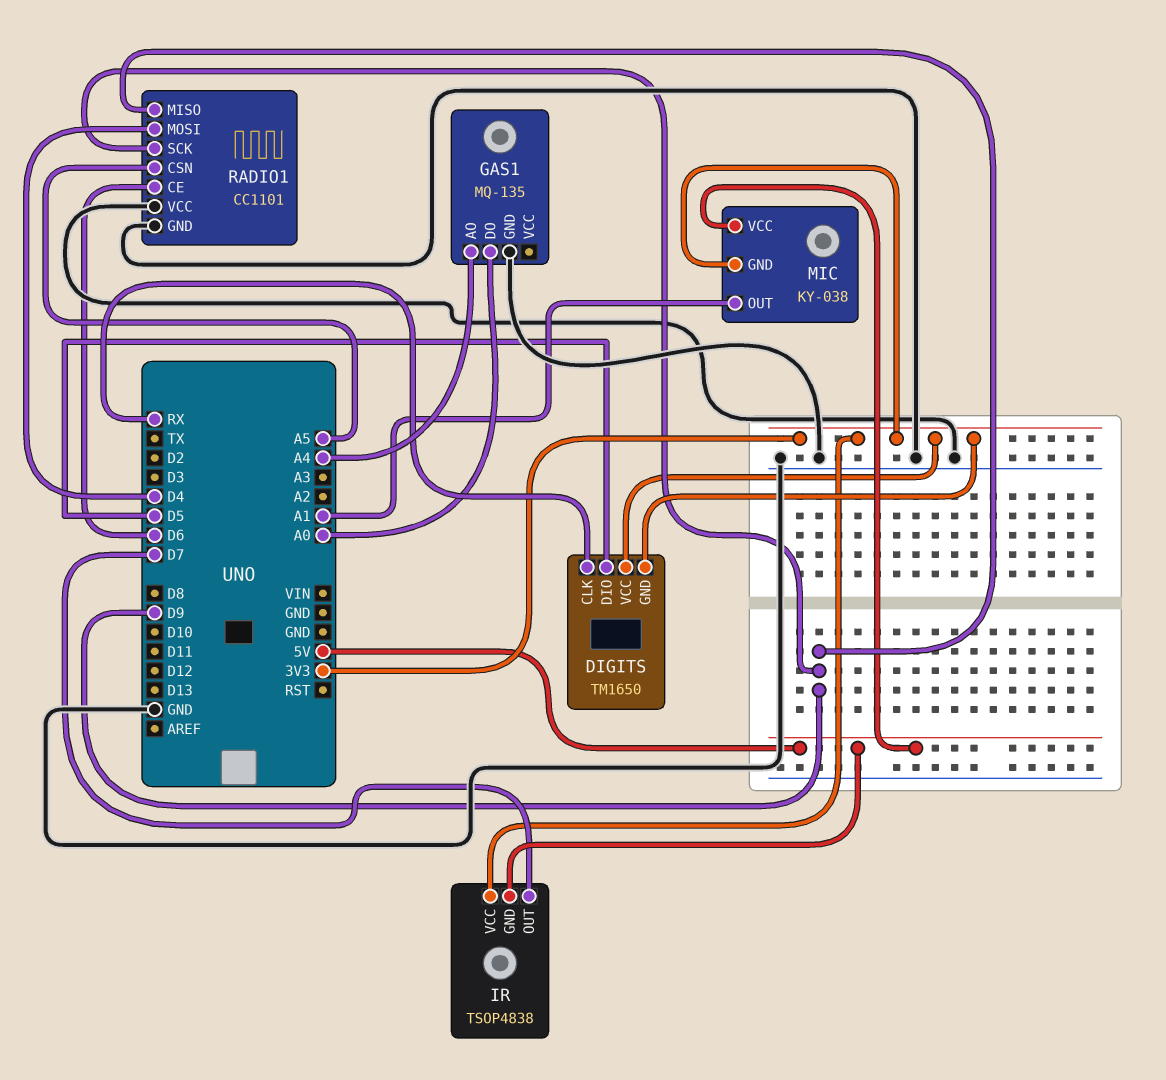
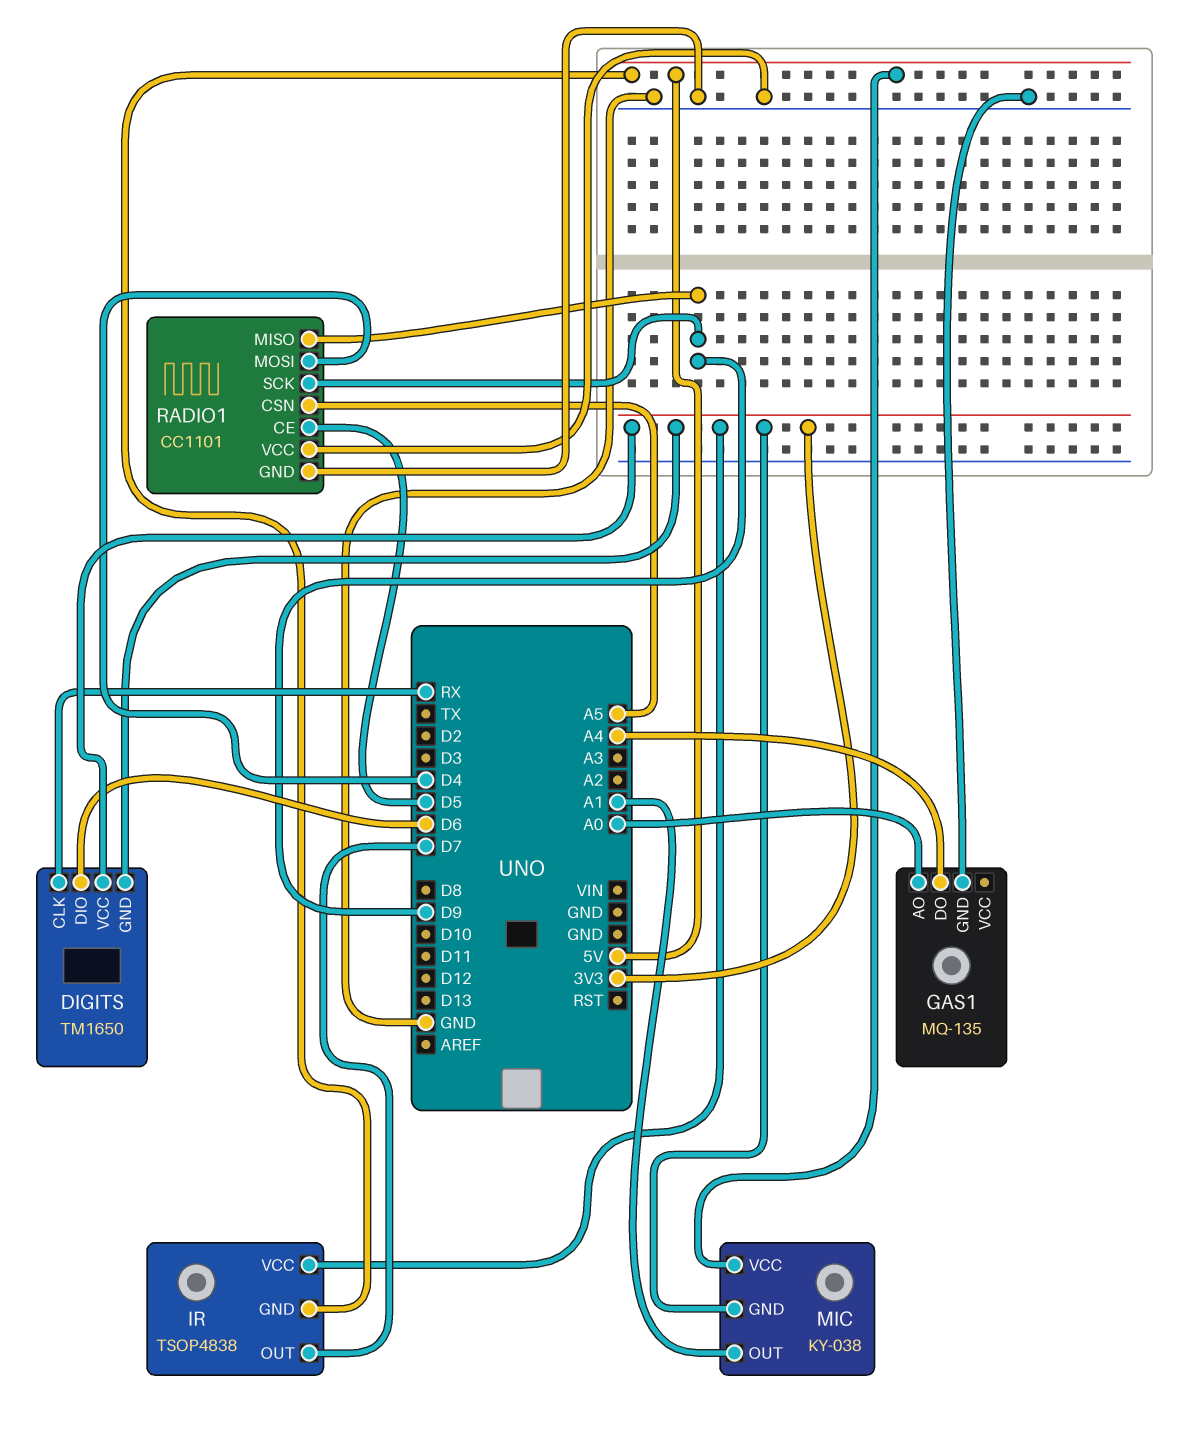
DIGITS pin DIO: D5 -> D6
GAS1 pin AO: A4 -> A0
GAS1 pin DO: A0 -> A4
RADIO1 pin CE: D6 -> D5

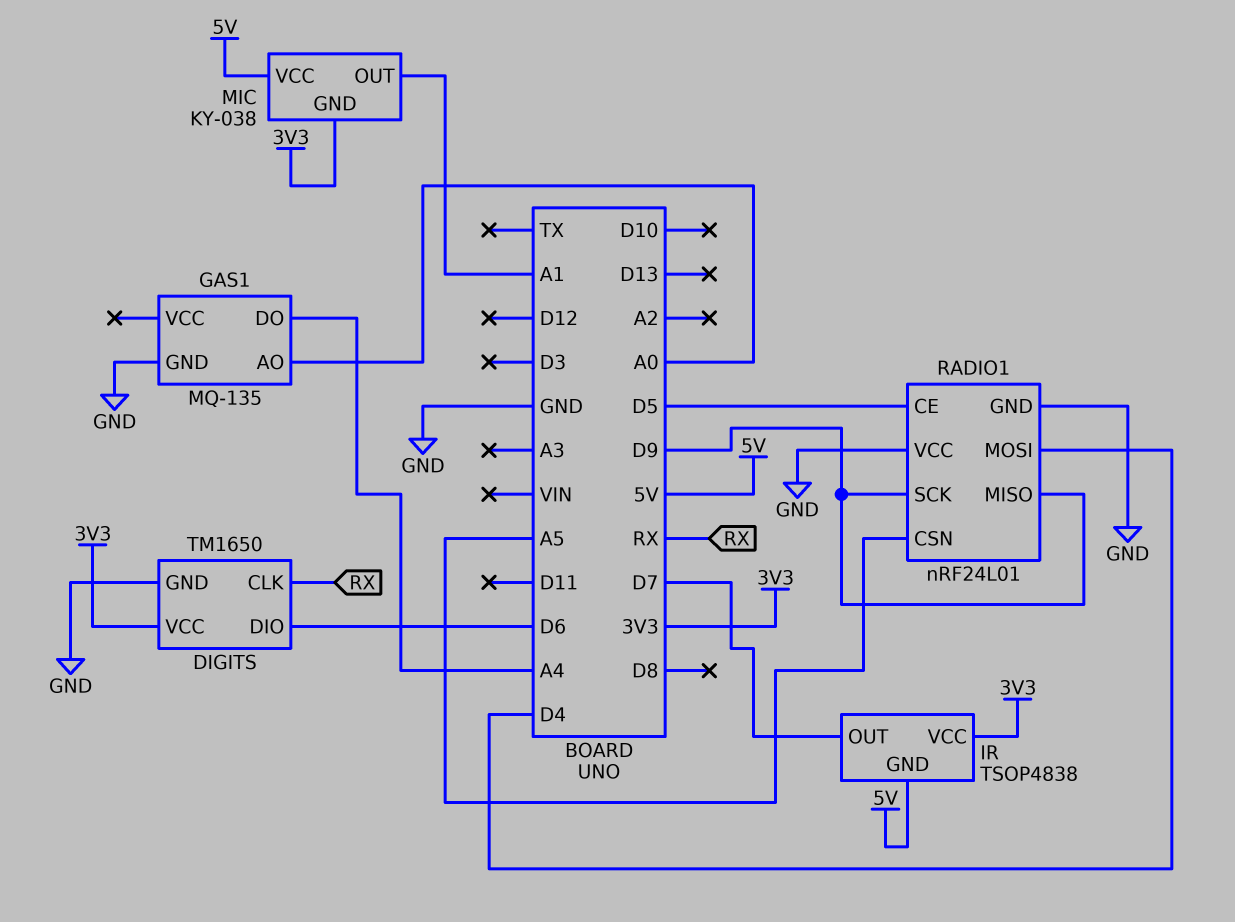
DIGITS pin GND: 3V3 -> GND
RADIO1: CC1101 -> nRF24L01

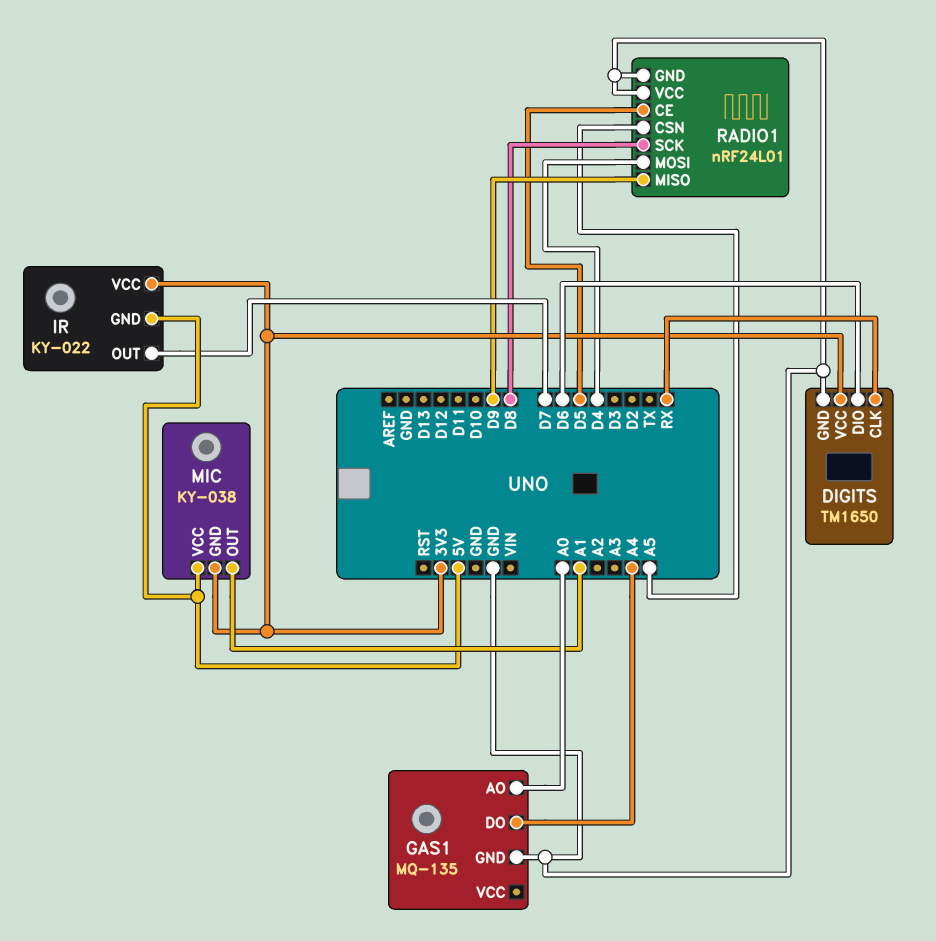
IR: TSOP4838 -> KY-022
RADIO1 pin SCK: D9 -> D8

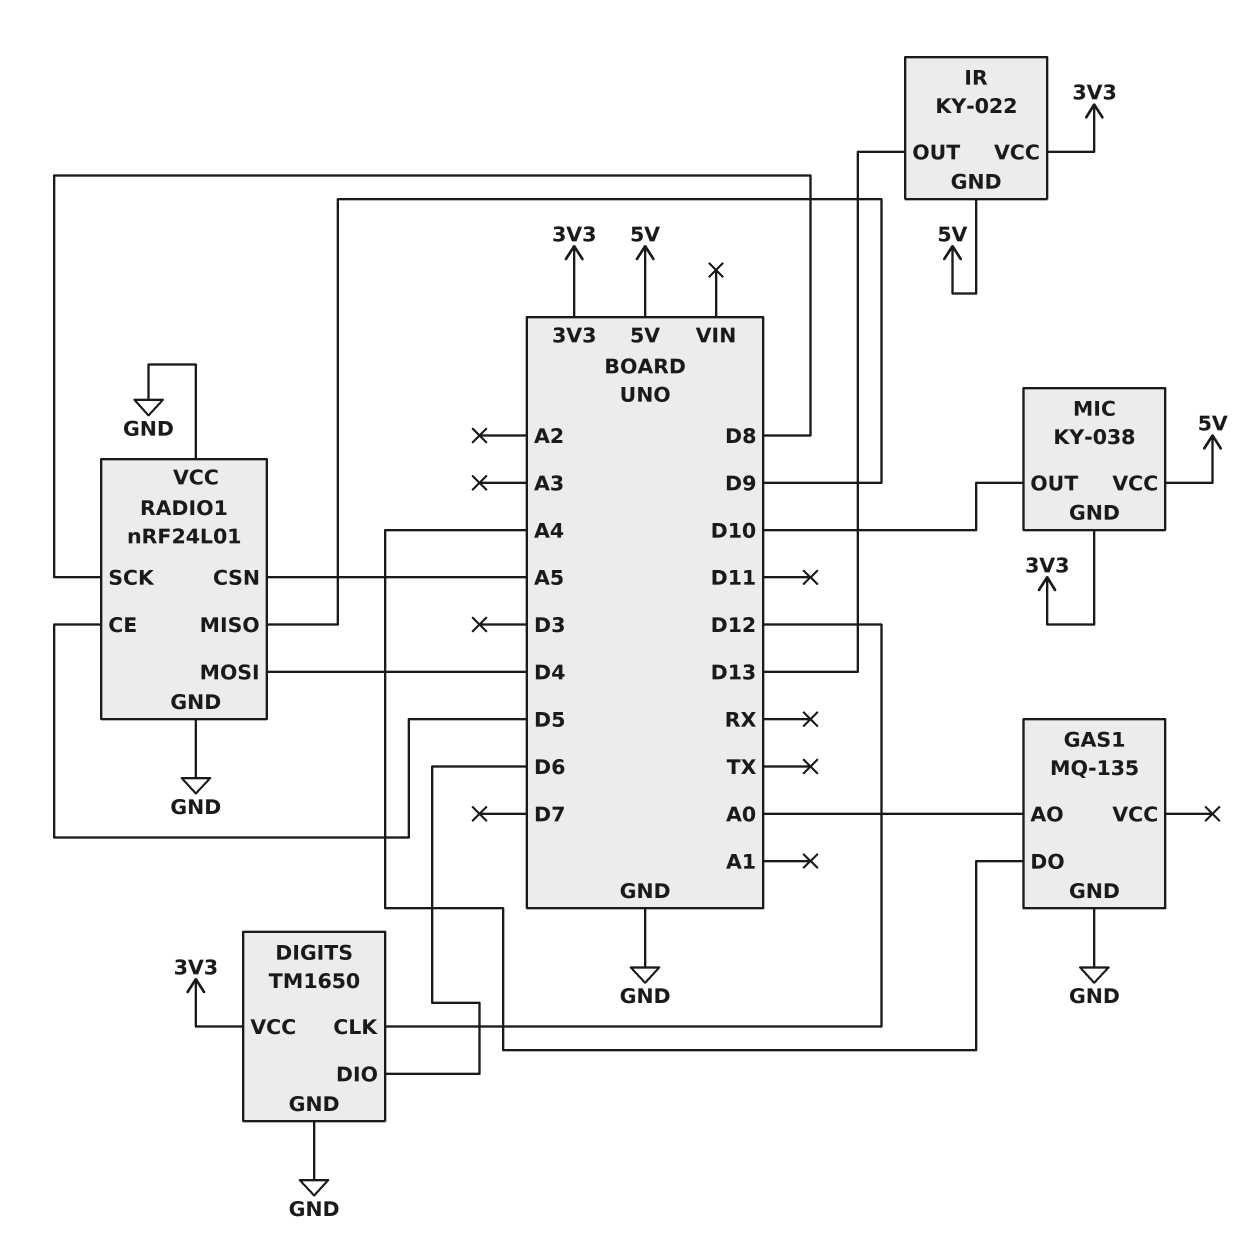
DIGITS pin CLK: RX -> D12
IR pin OUT: D7 -> D13
MIC pin OUT: A1 -> D10

